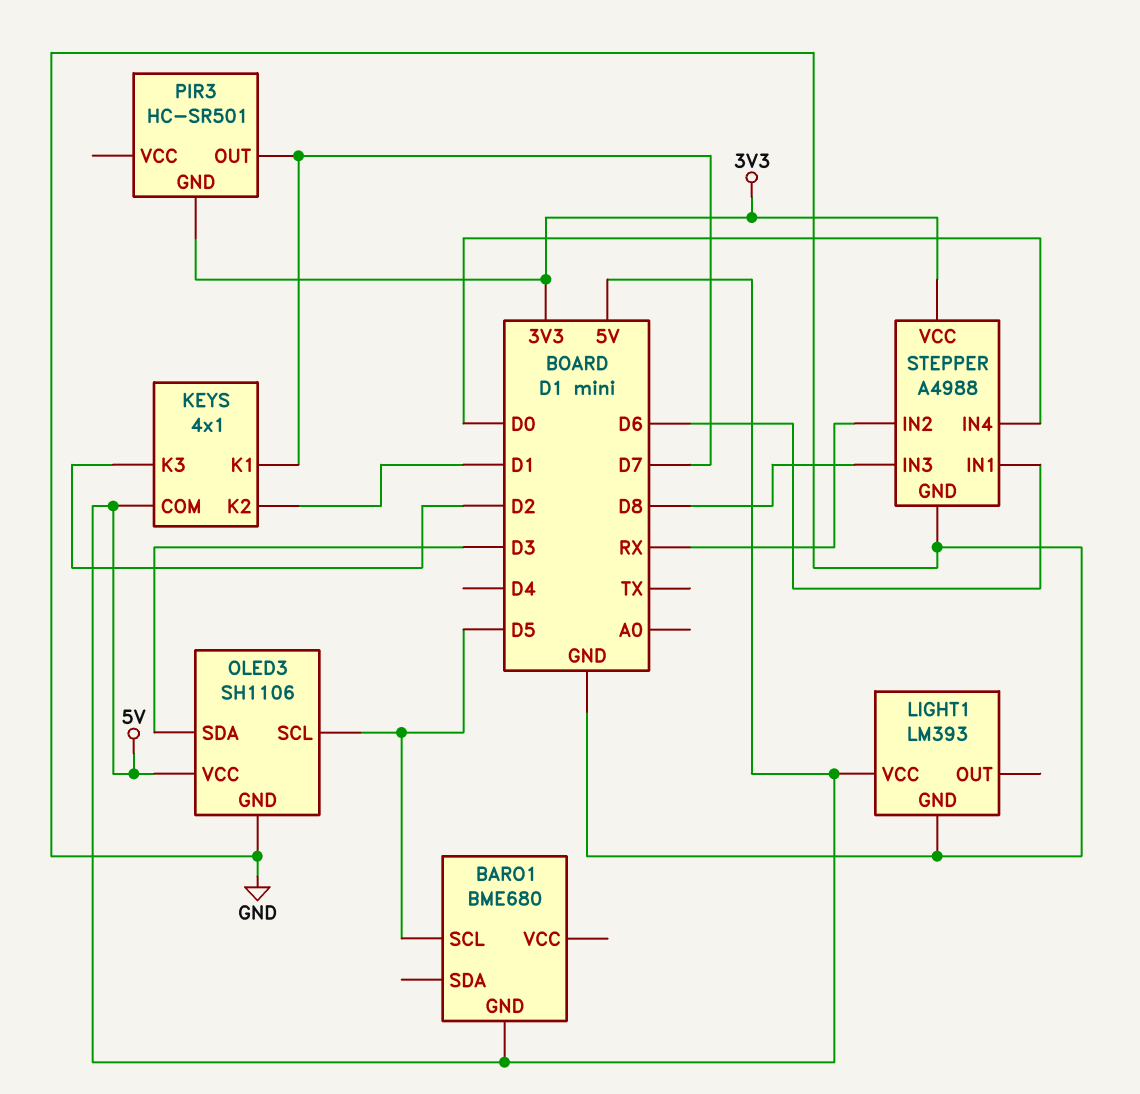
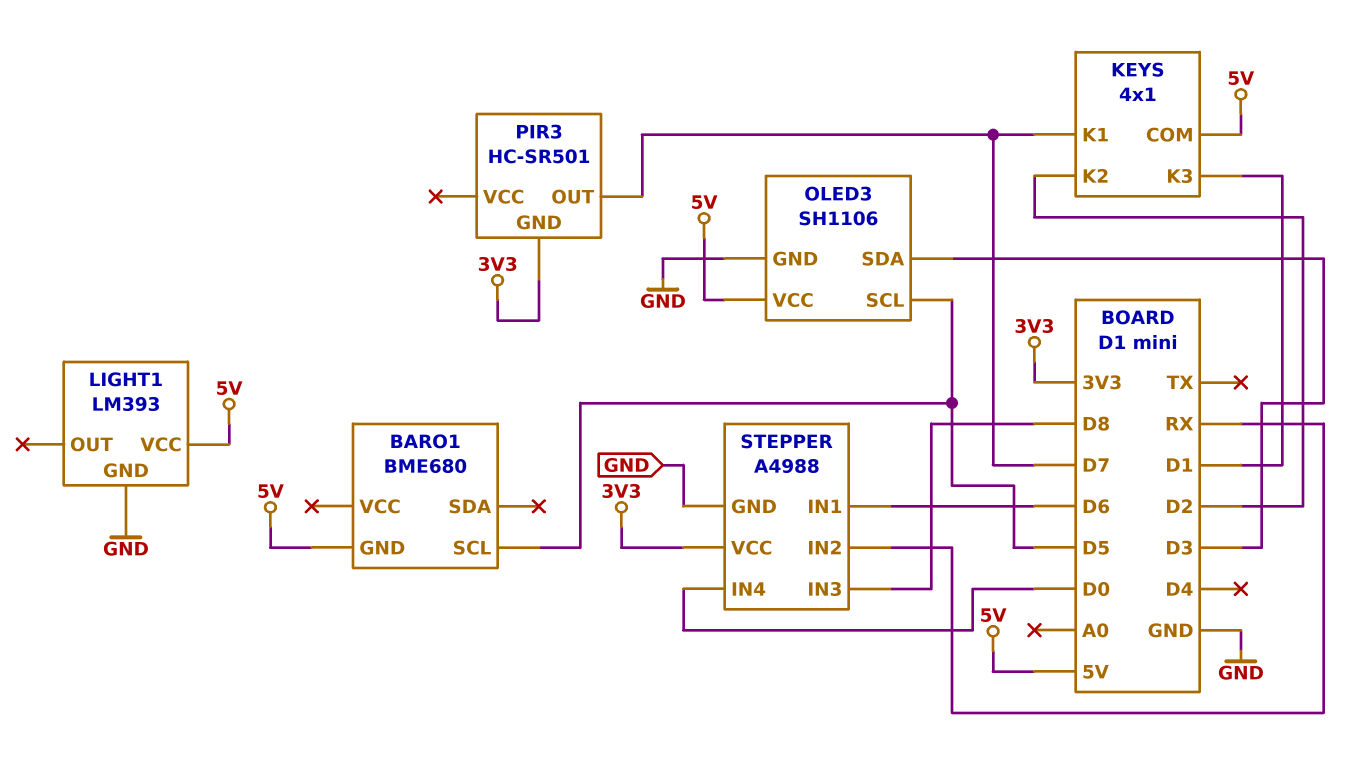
KEYS pin K2: D1 -> D2
KEYS pin K3: D2 -> D1

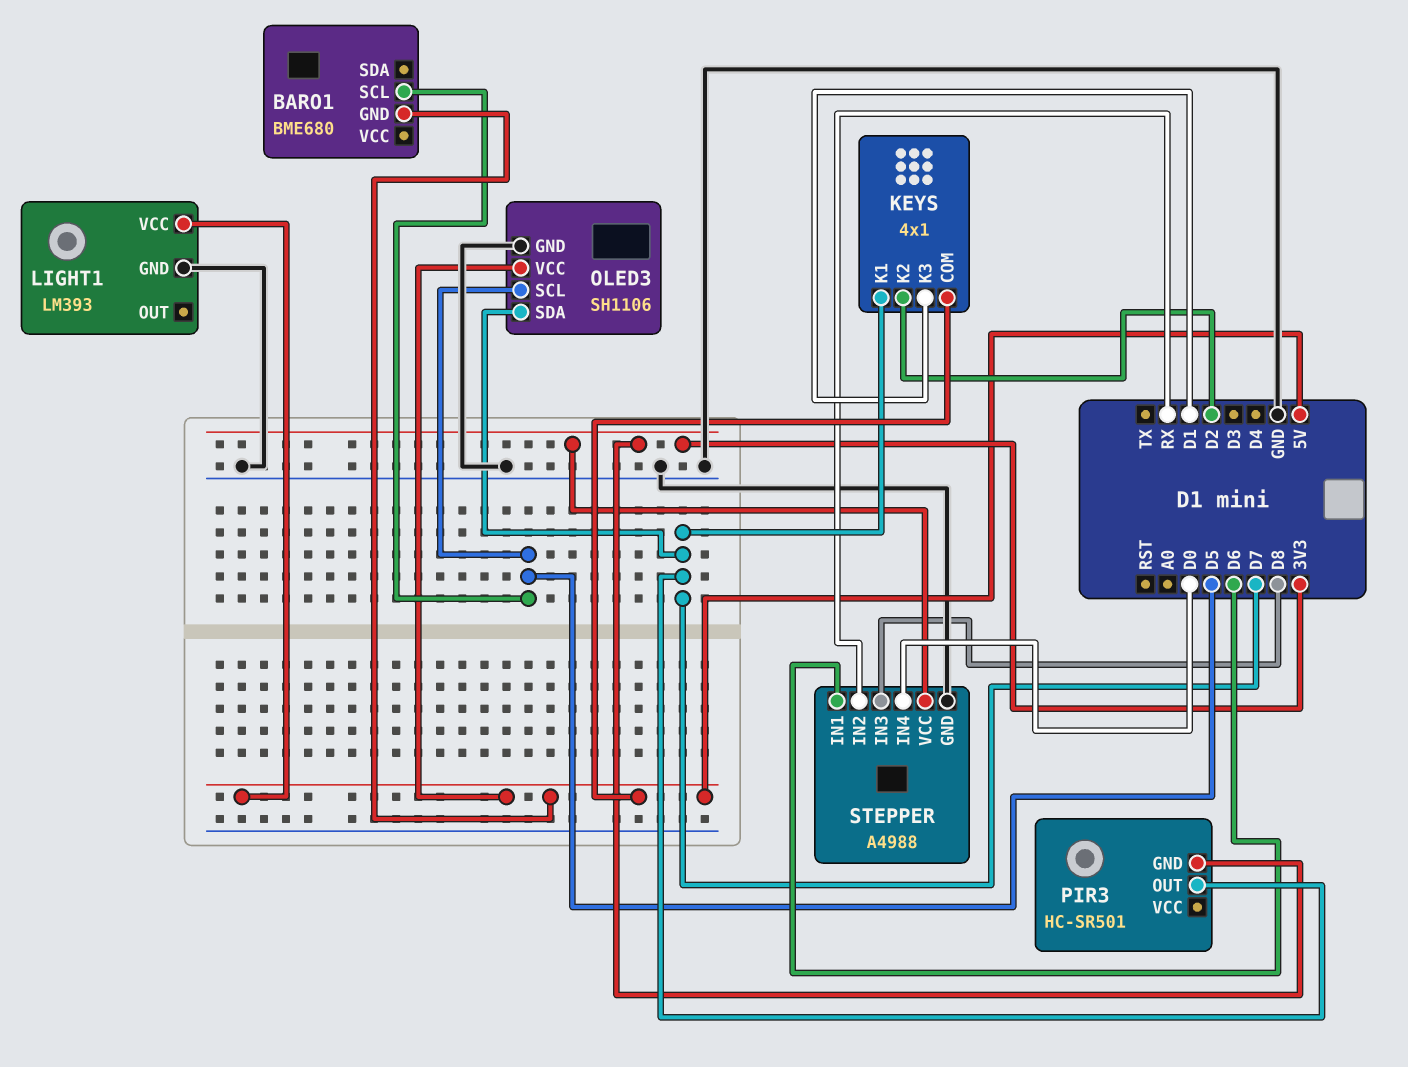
OLED3 pin SDA: D3 -> D7

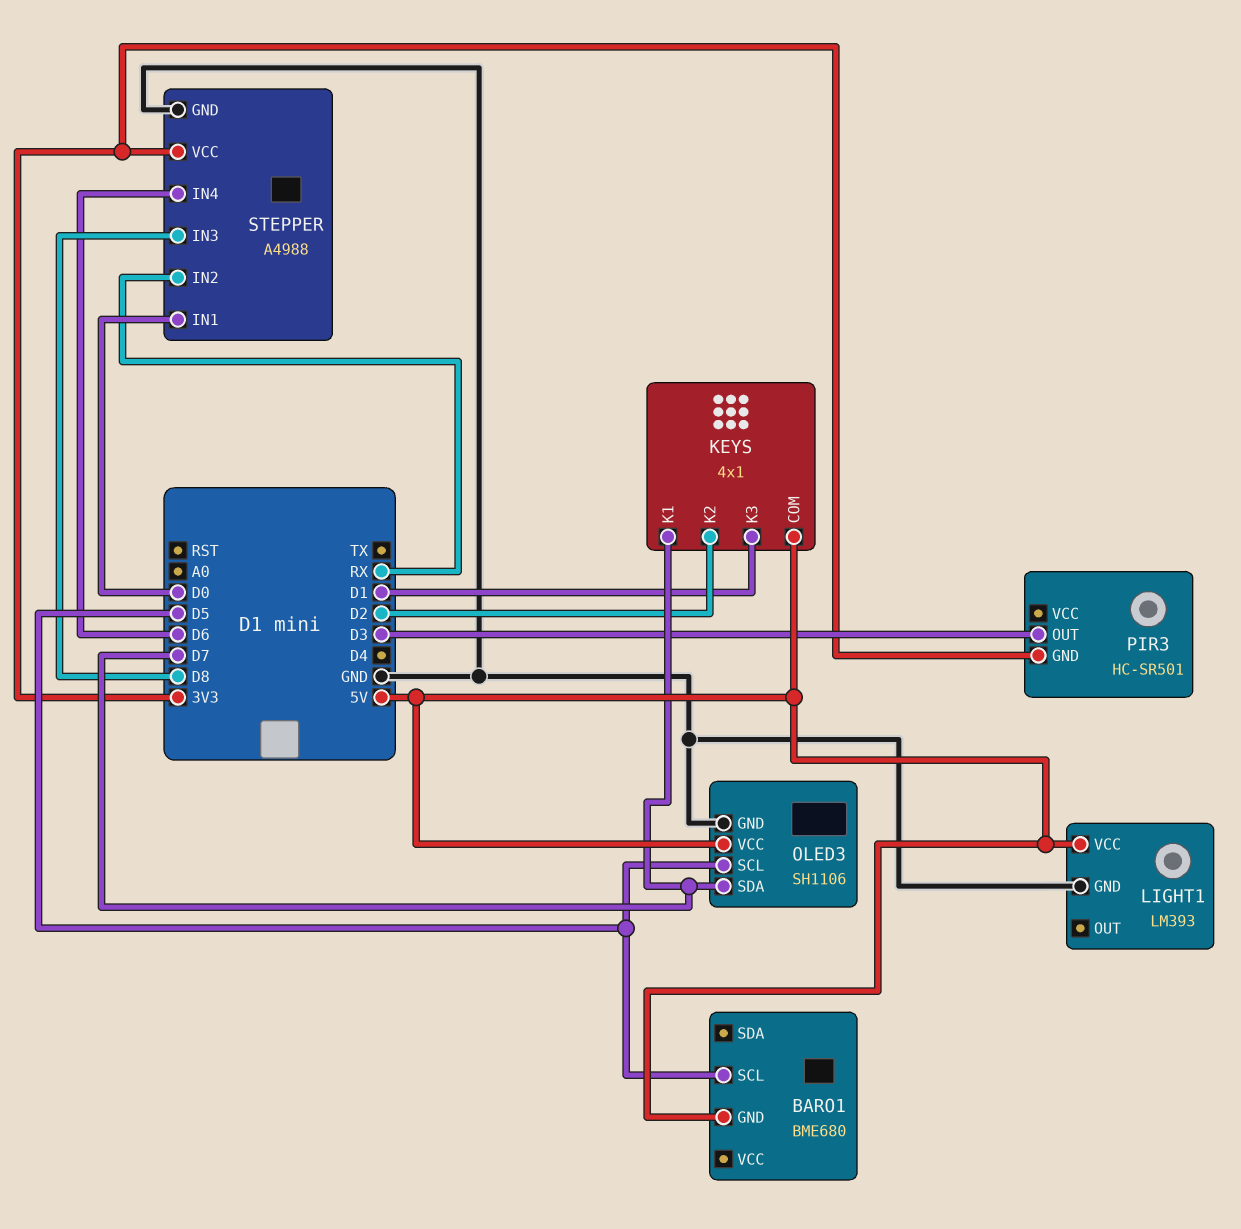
PIR3 pin OUT: D7 -> D3
STEPPER pin IN1: D6 -> D0
STEPPER pin IN4: D0 -> D6

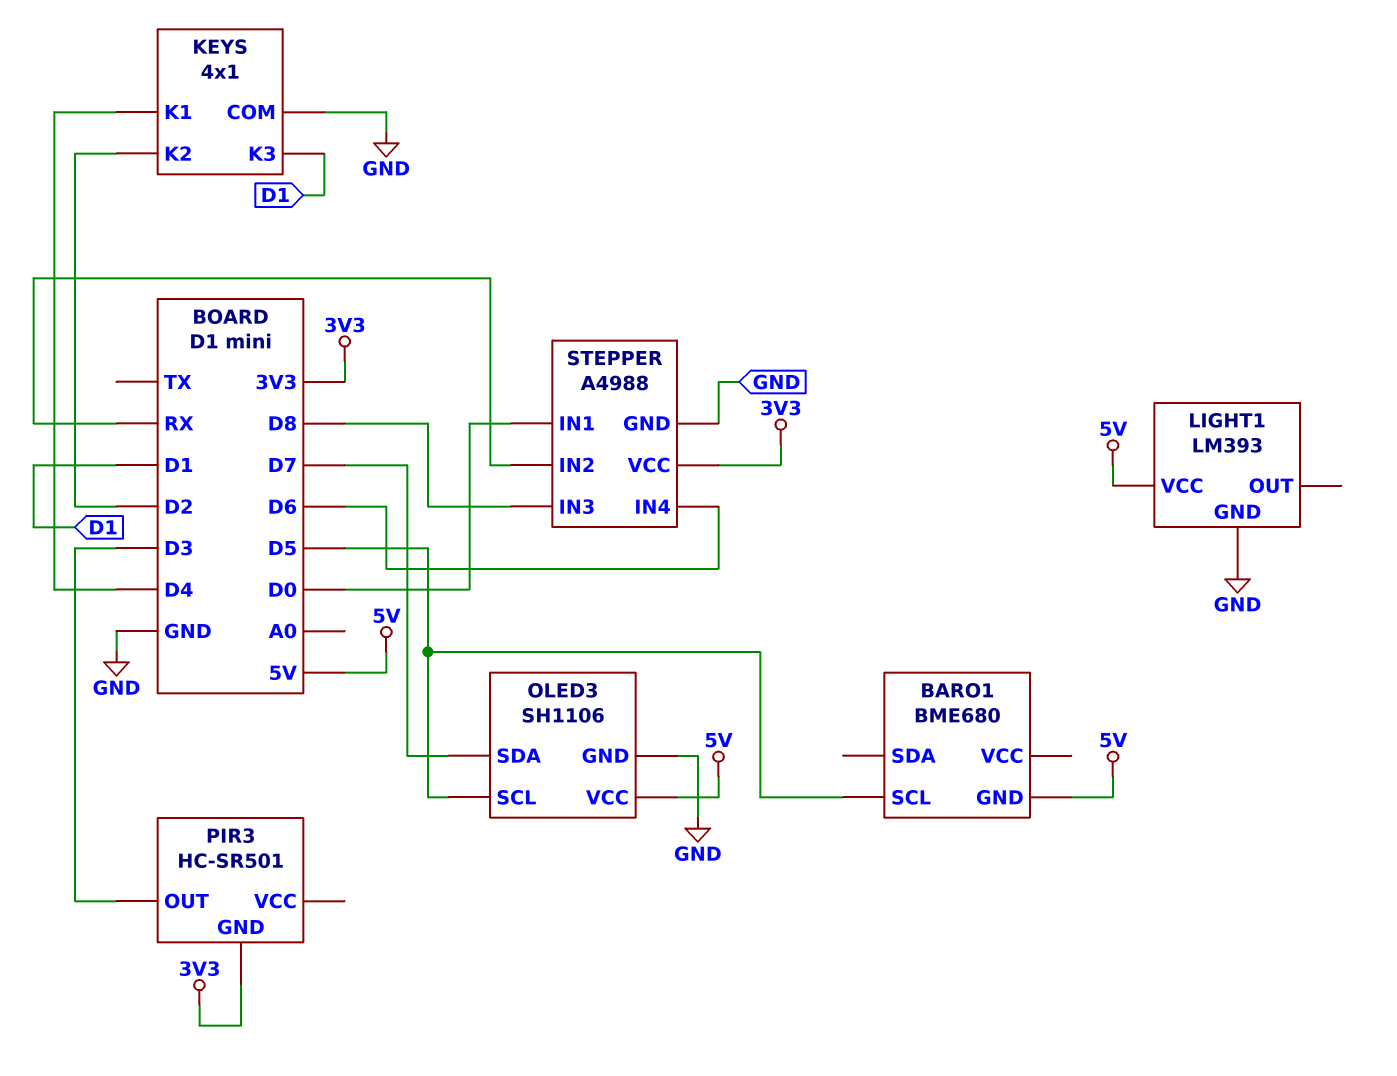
KEYS pin COM: 5V -> GND
KEYS pin K1: D7 -> D4

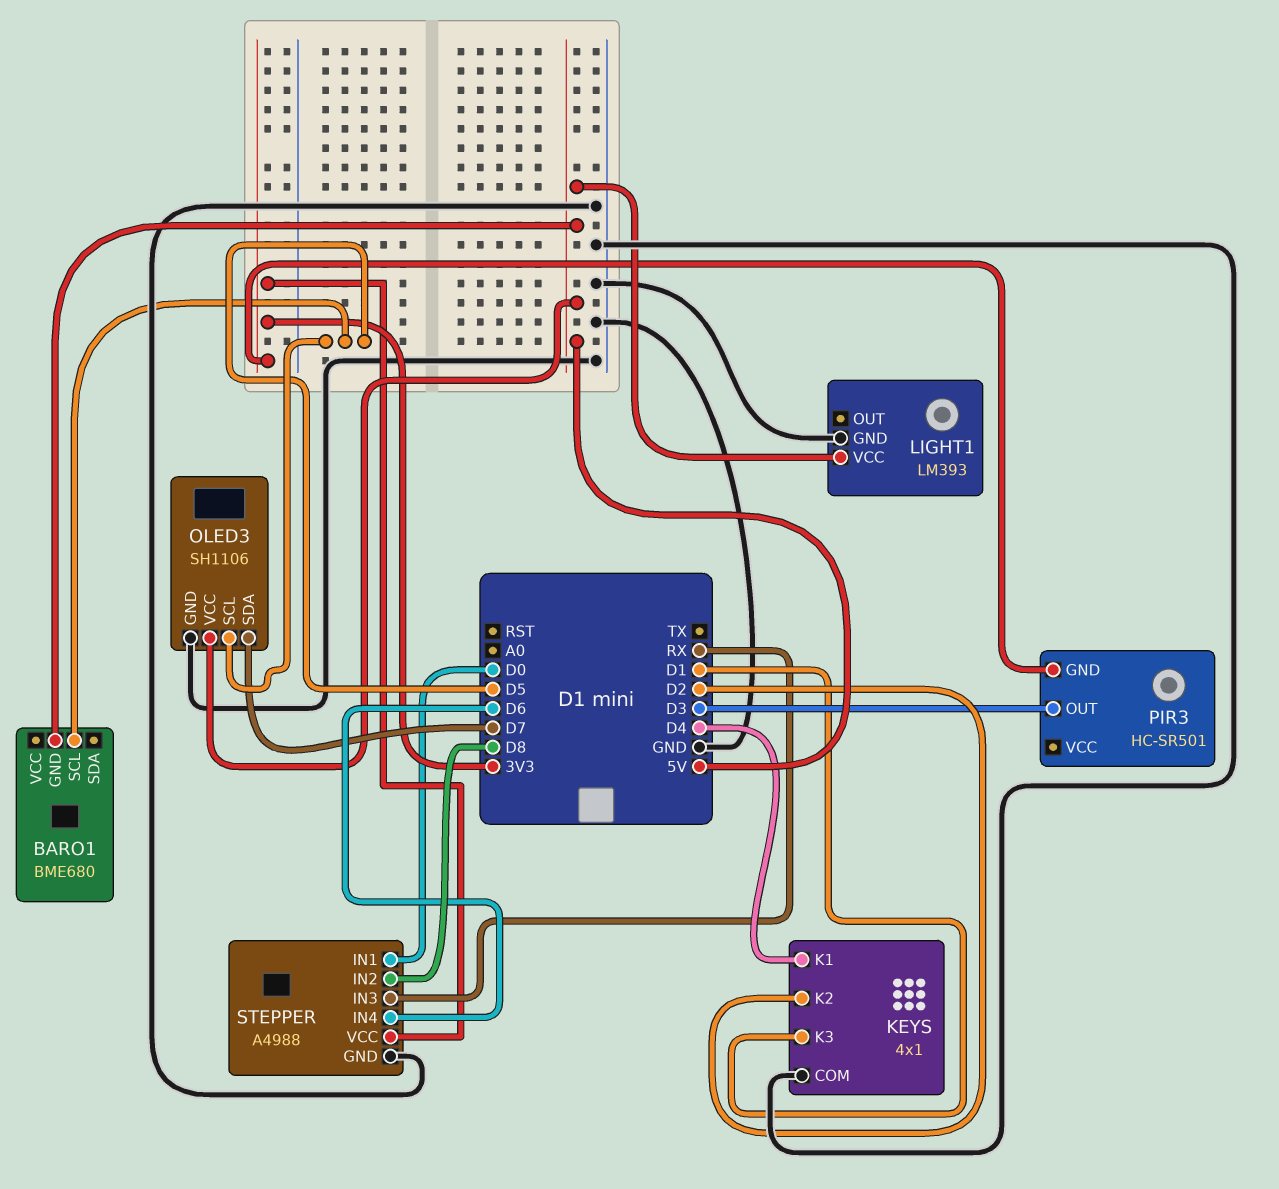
STEPPER pin IN2: RX -> D8
STEPPER pin IN3: D8 -> RX

